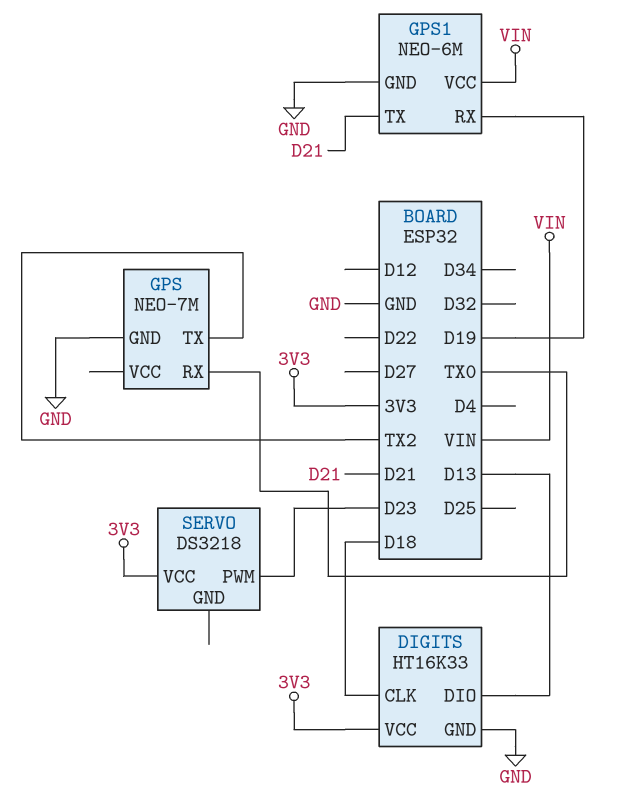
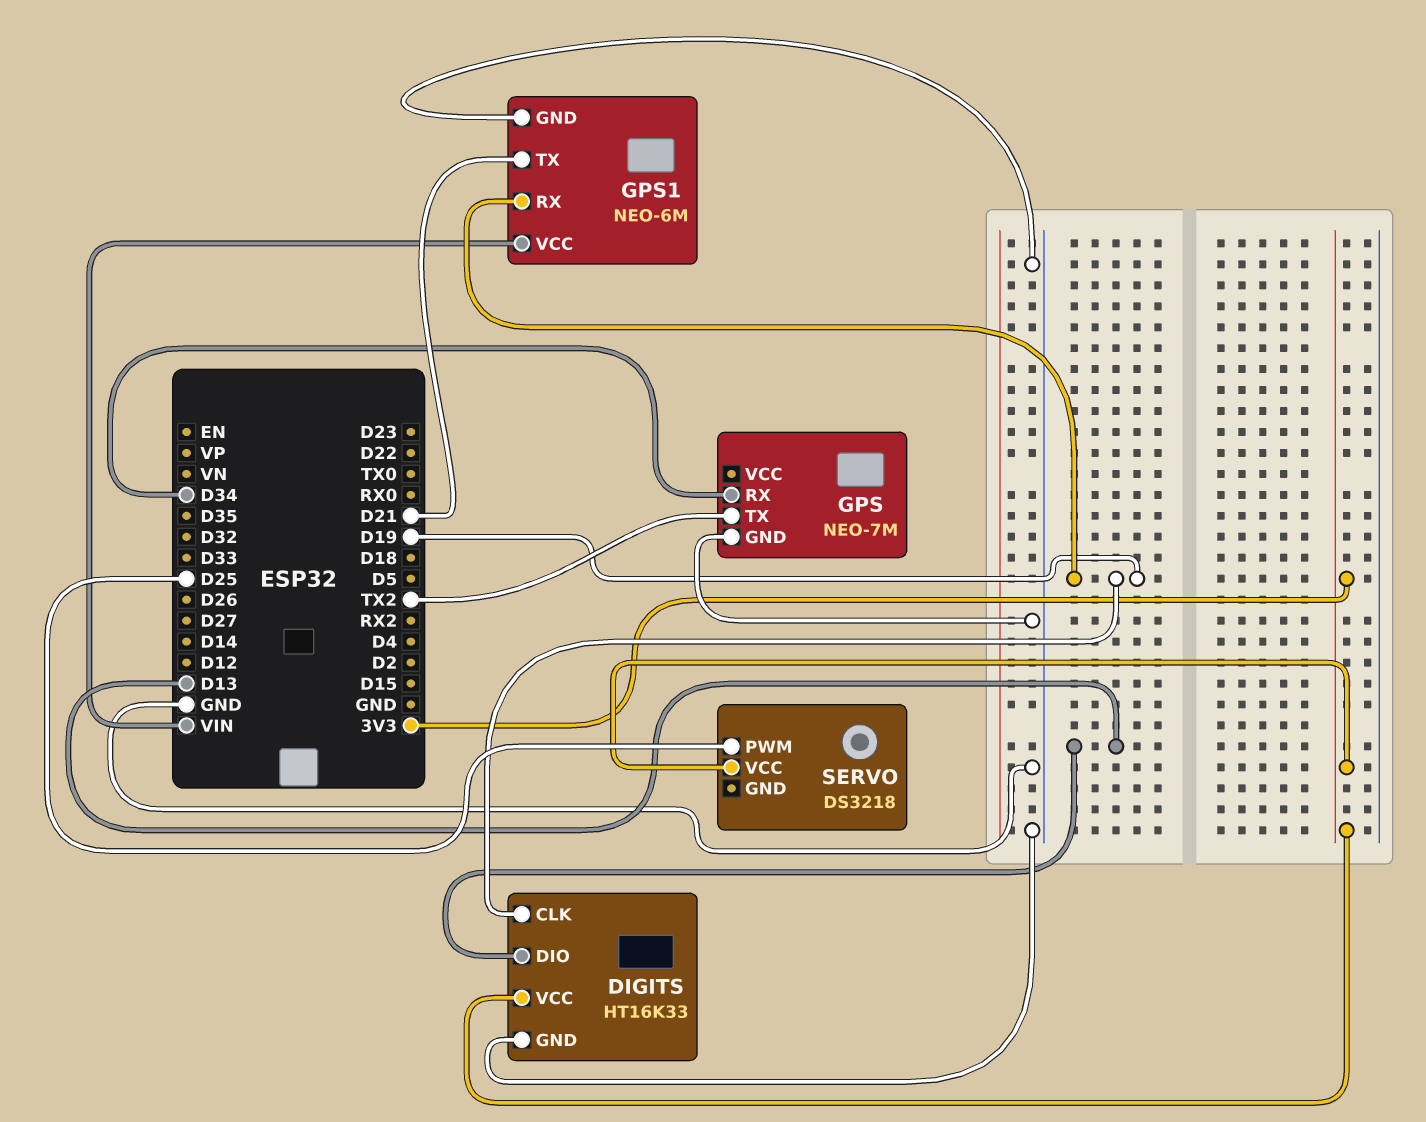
DIGITS pin CLK: D18 -> D19
GPS pin RX: TX0 -> D34
SERVO pin PWM: D23 -> D25

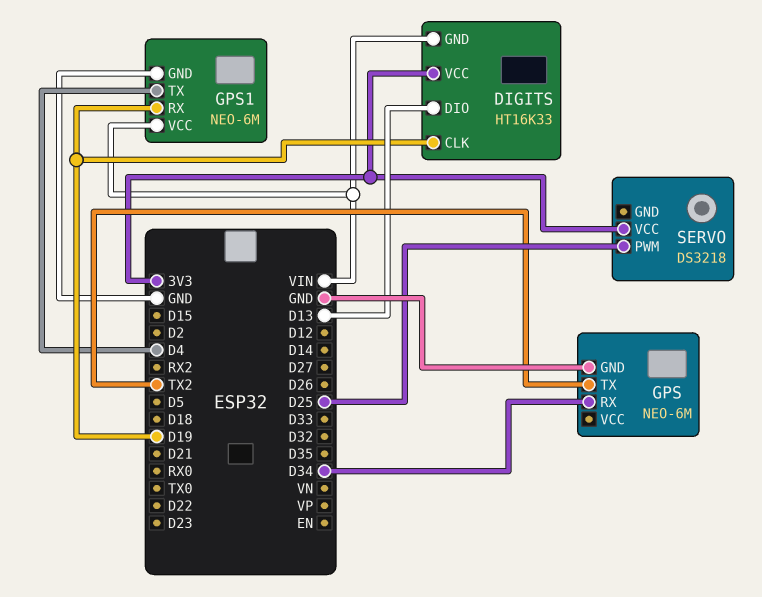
DIGITS pin GND: GND -> VIN
GPS: NEO-7M -> NEO-6M
GPS1 pin TX: D21 -> D4

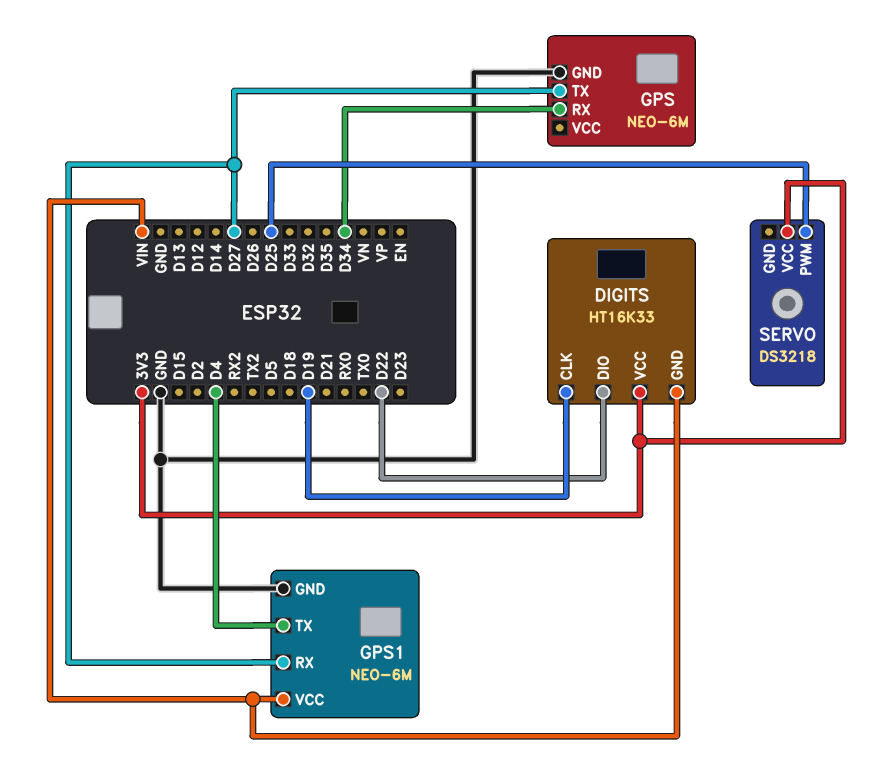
DIGITS pin DIO: D13 -> D22
GPS pin TX: TX2 -> D27
GPS1 pin RX: D19 -> D27

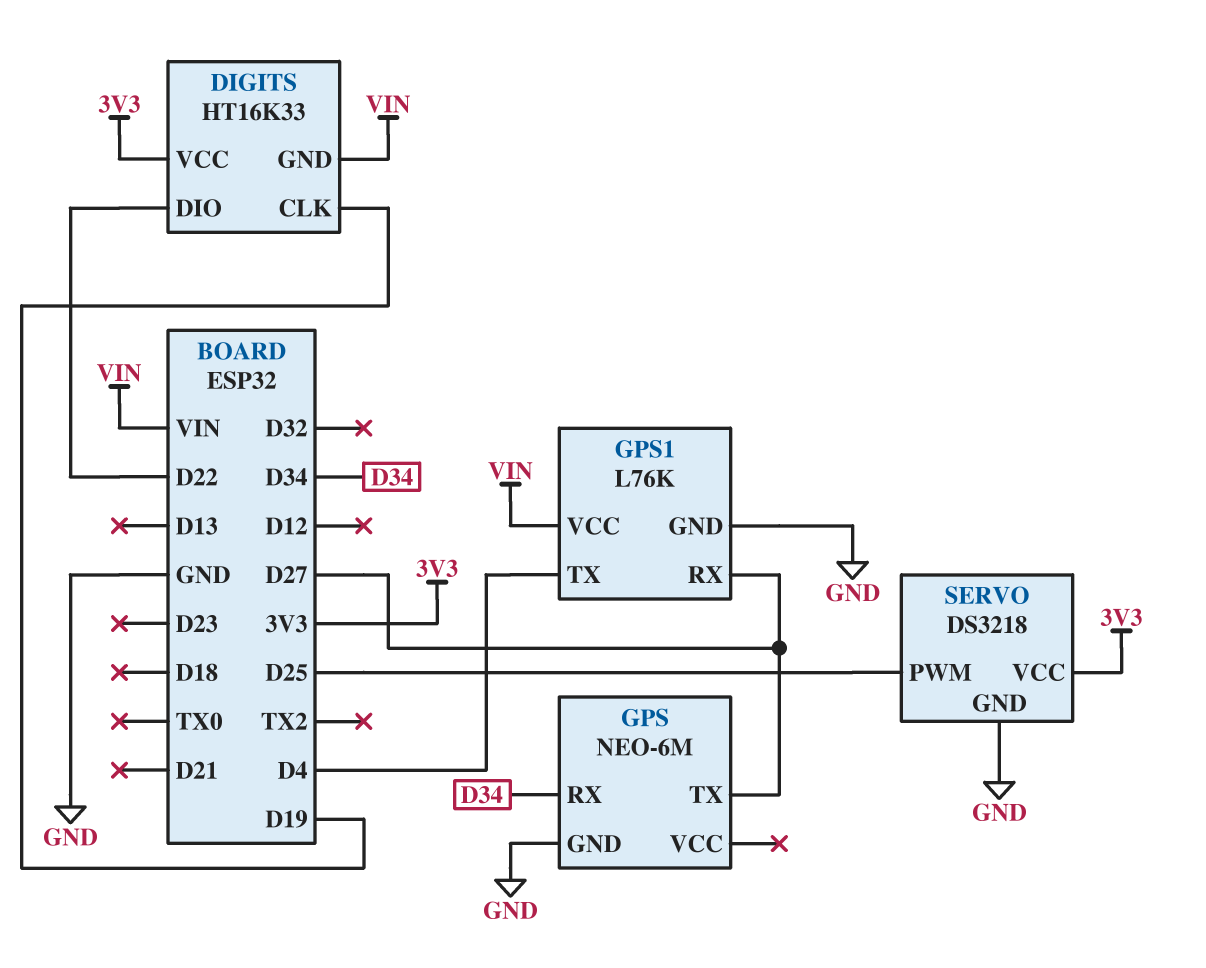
GPS1: NEO-6M -> L76K
SERVO pin GND: none -> GND

